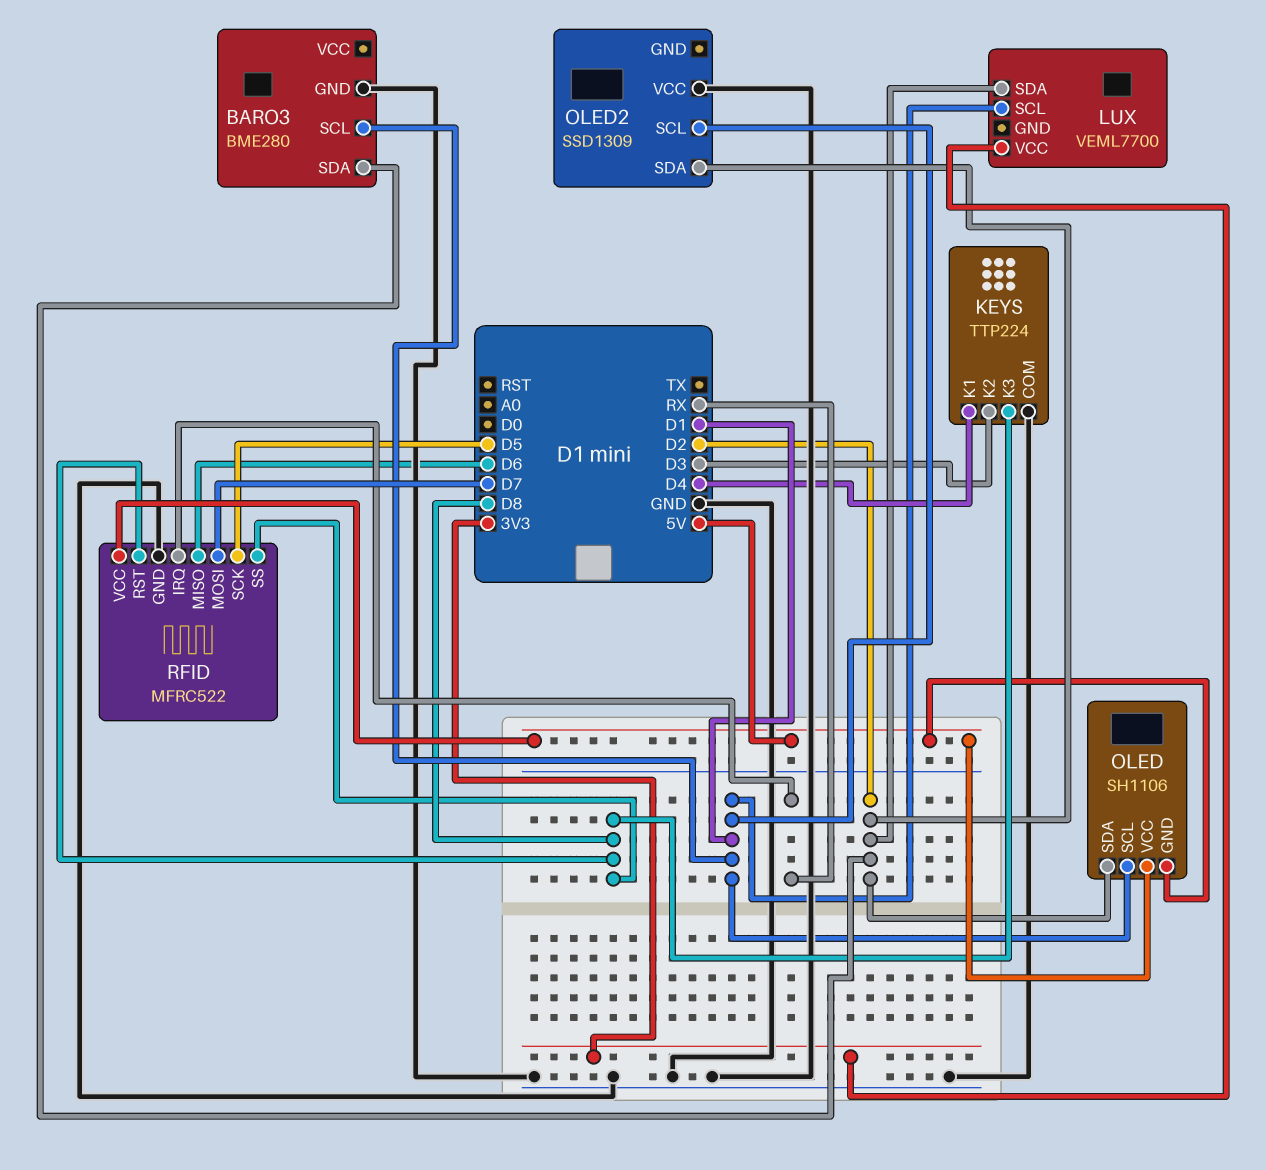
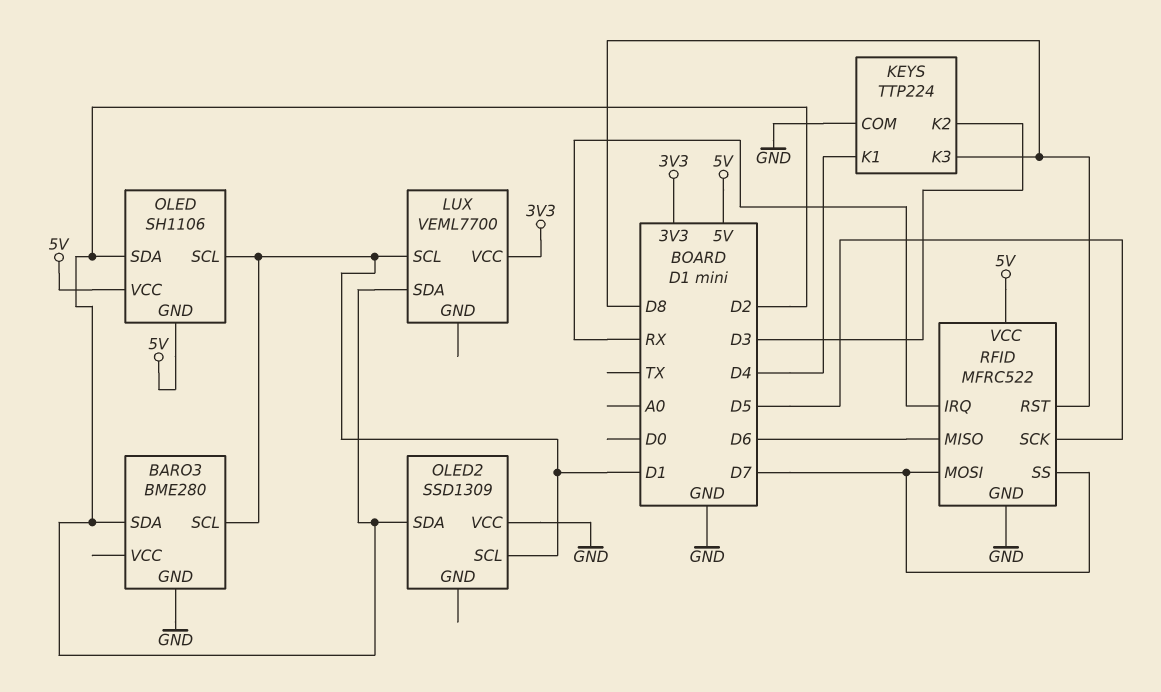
RFID pin SS: D8 -> D7

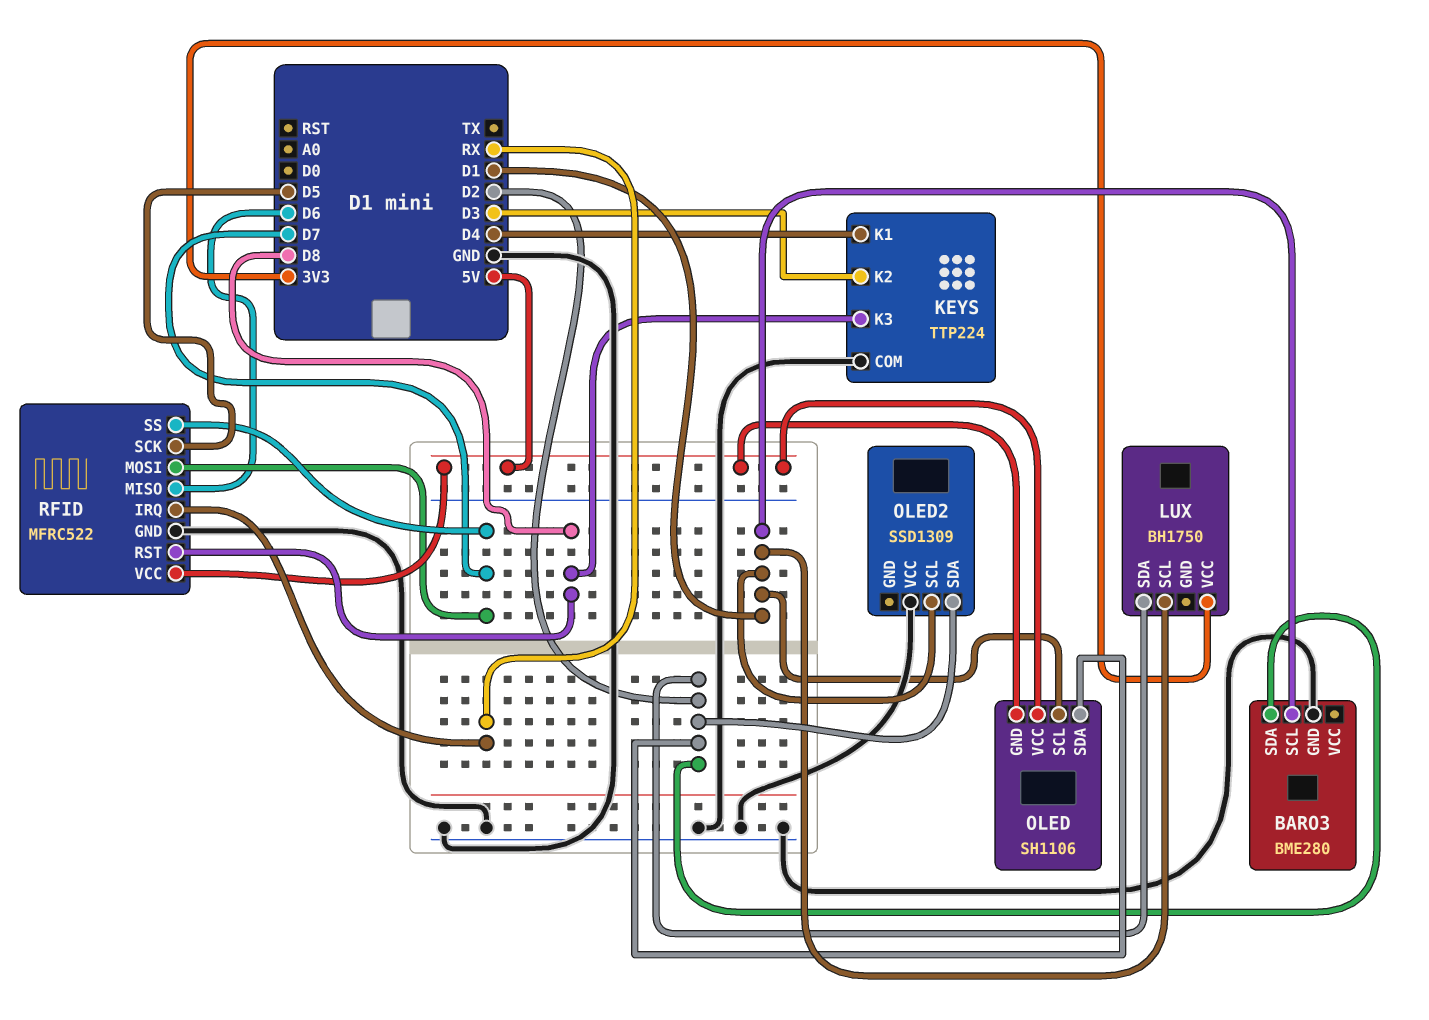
LUX: VEML7700 -> BH1750

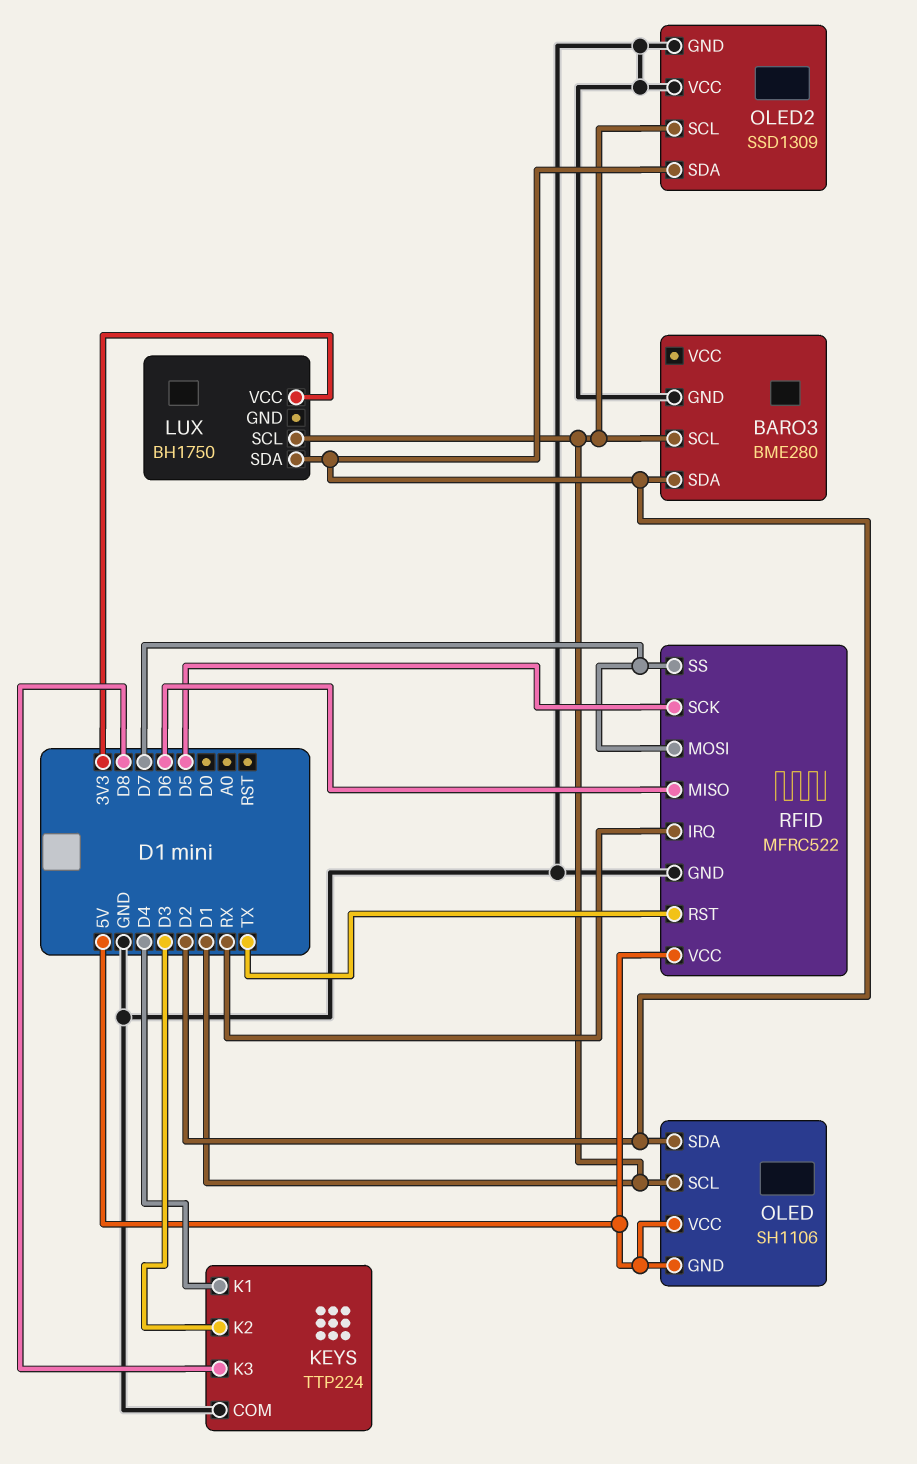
OLED2 pin GND: none -> GND
RFID pin RST: D8 -> TX

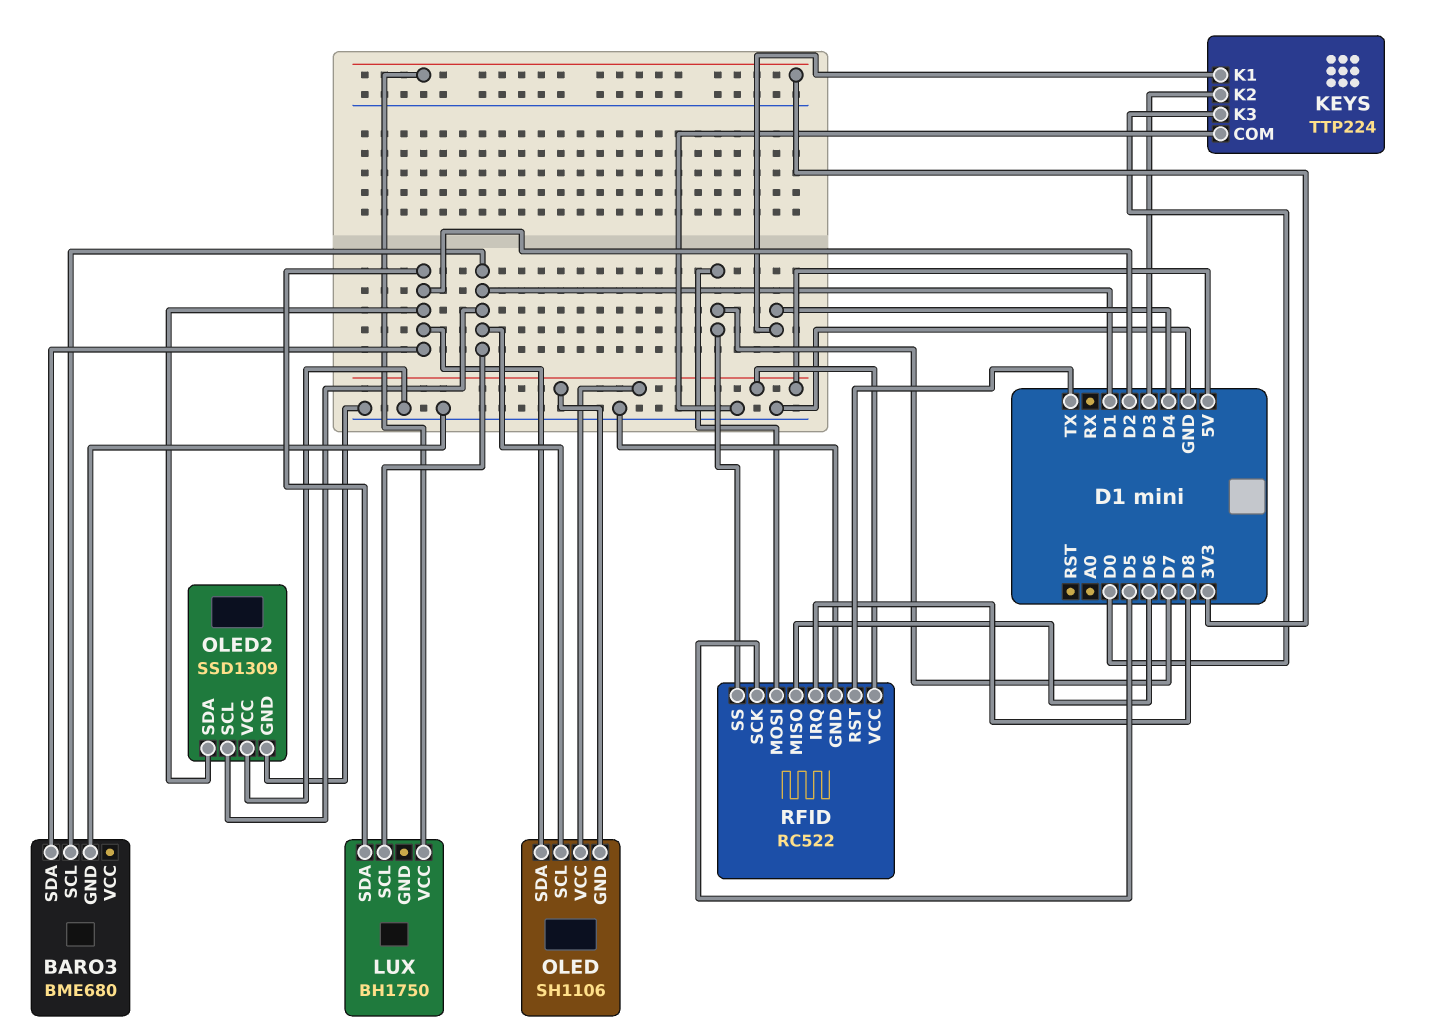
BARO3: BME280 -> BME680
KEYS pin K3: D8 -> D0
RFID: MFRC522 -> RC522
RFID pin IRQ: RX -> D8

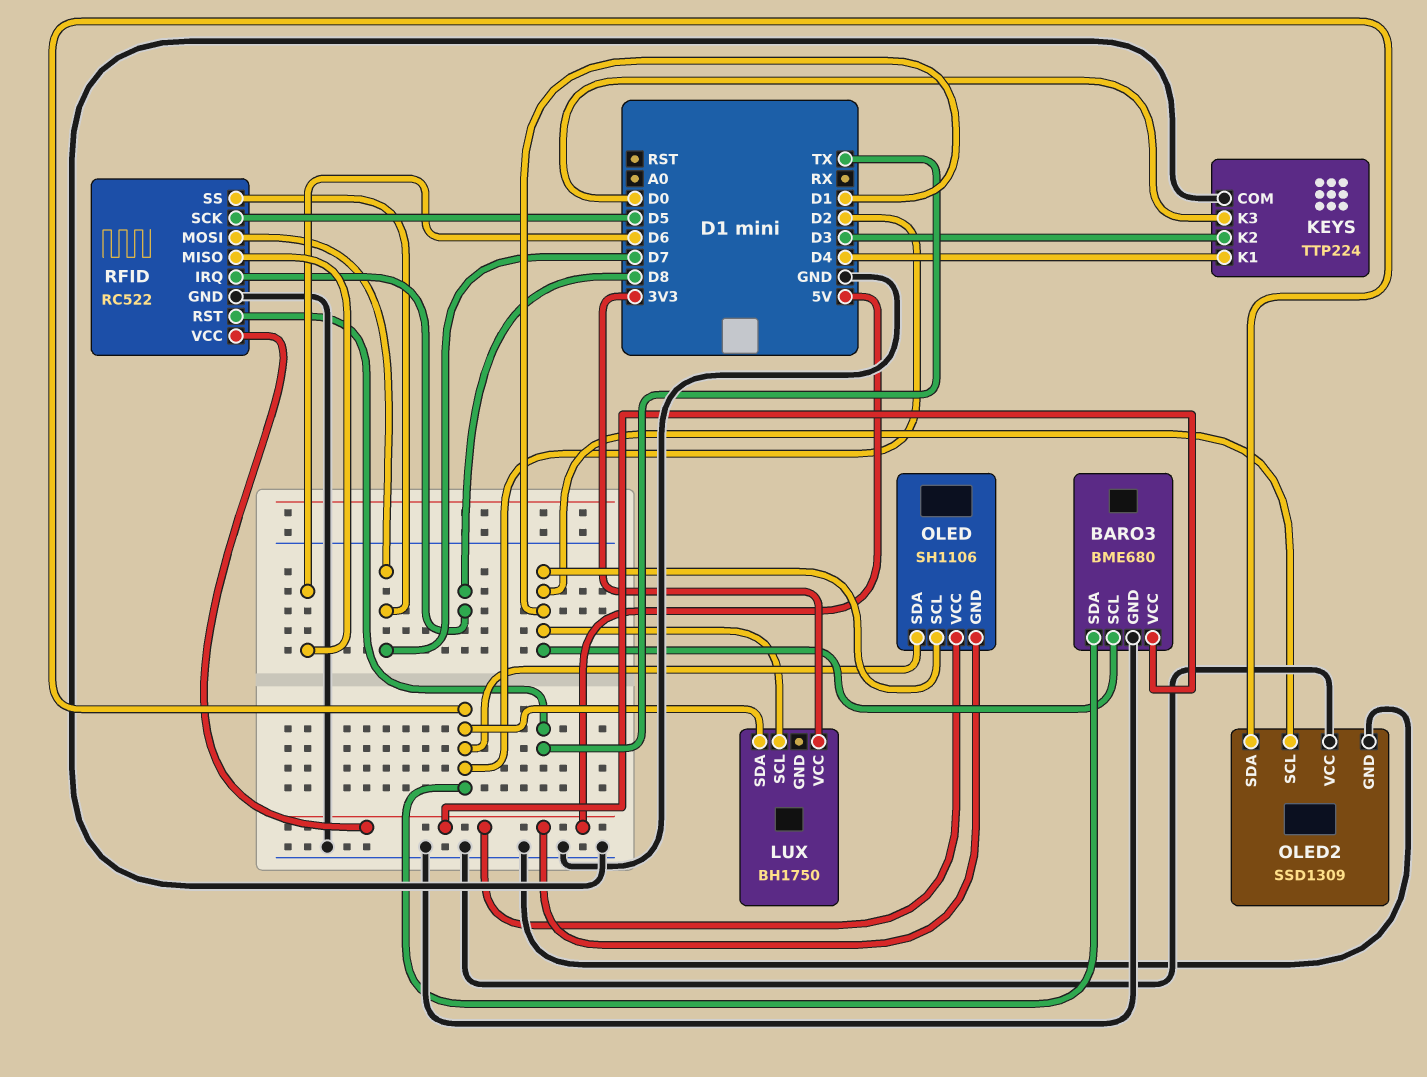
BARO3 pin VCC: none -> 5V

